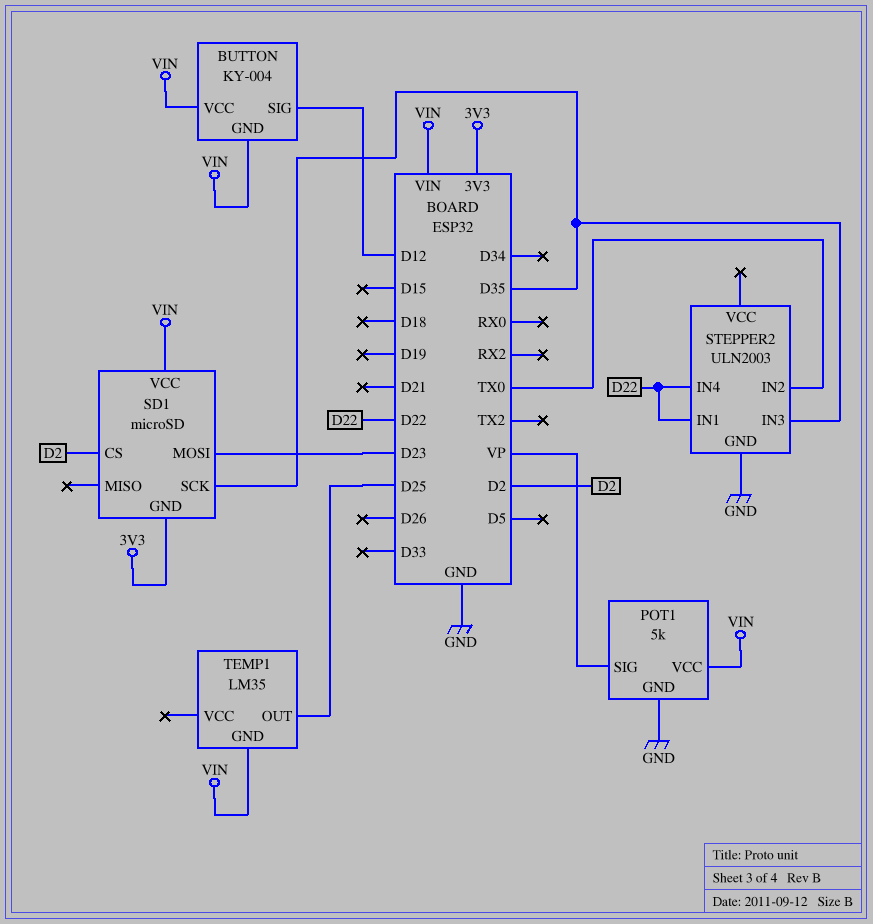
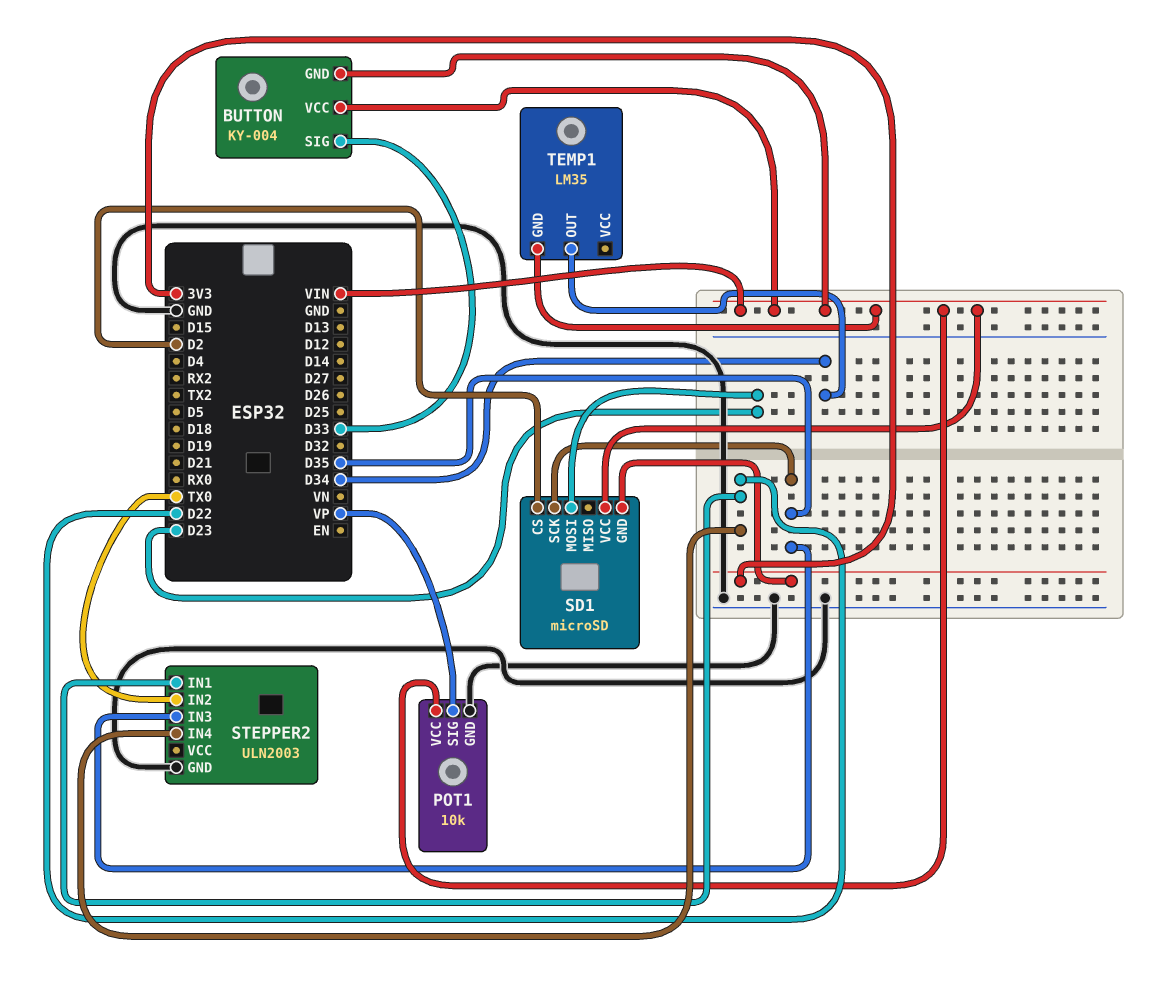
BUTTON pin SIG: D12 -> D33
POT1: 5k -> 10k
TEMP1 pin OUT: D25 -> D34

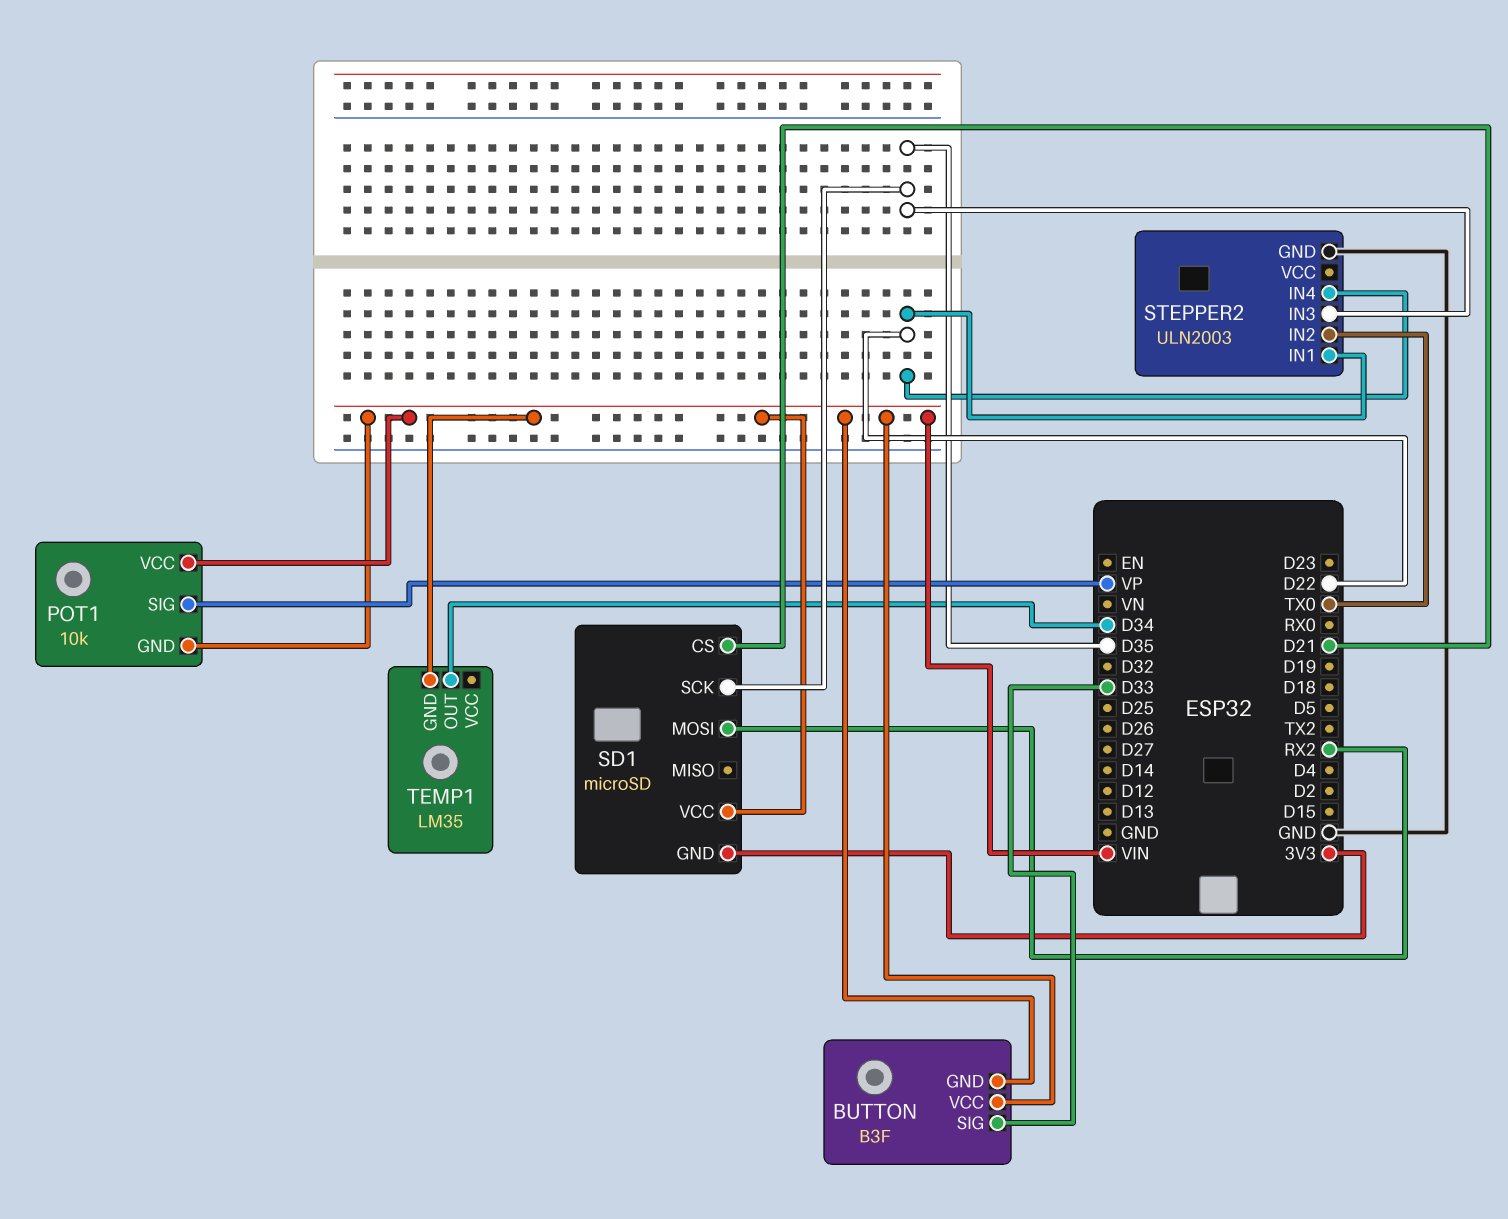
BUTTON: KY-004 -> B3F
POT1 pin GND: GND -> VIN
SD1 pin CS: D2 -> D21
SD1 pin MOSI: D23 -> RX2

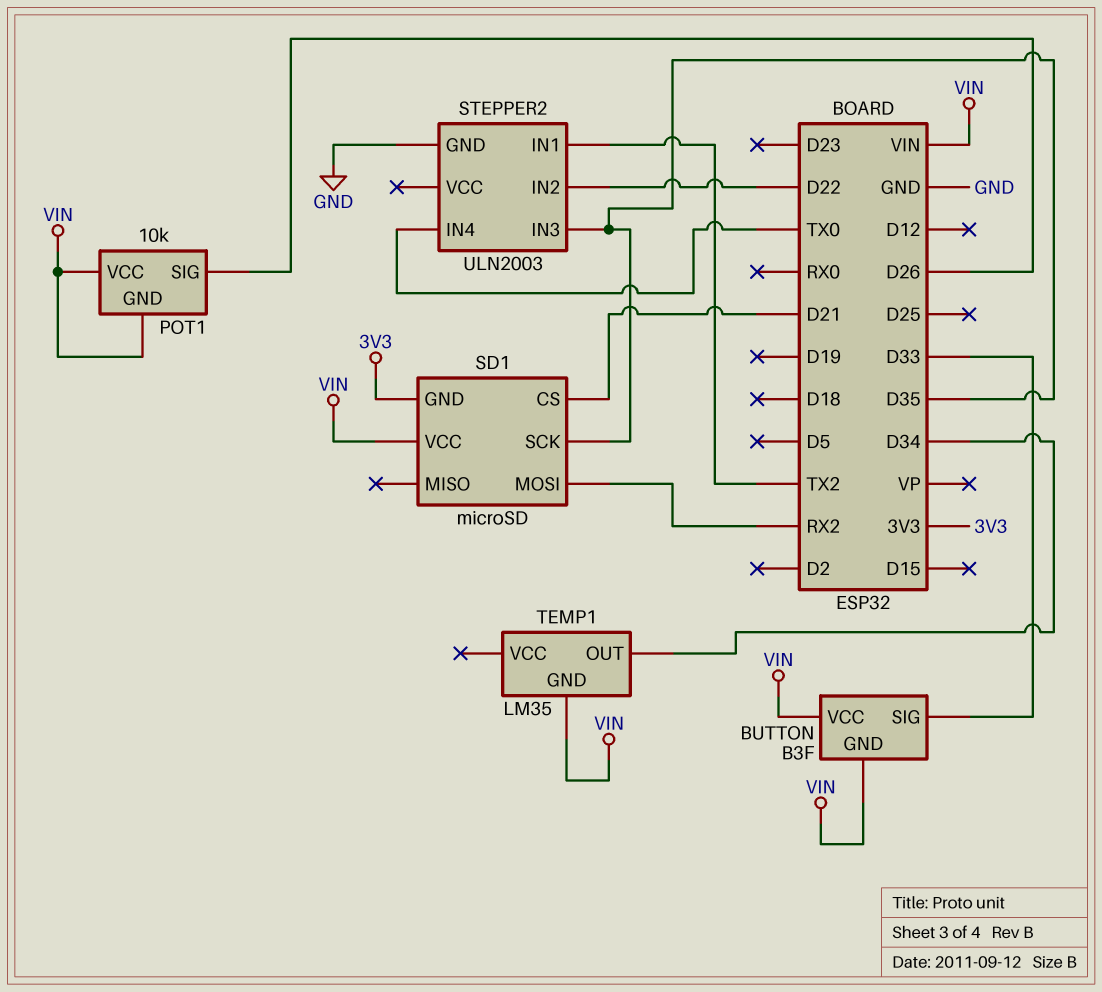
POT1 pin SIG: VP -> D26
STEPPER2 pin IN1: D22 -> TX2
STEPPER2 pin IN2: TX0 -> D22
STEPPER2 pin IN4: D22 -> TX0

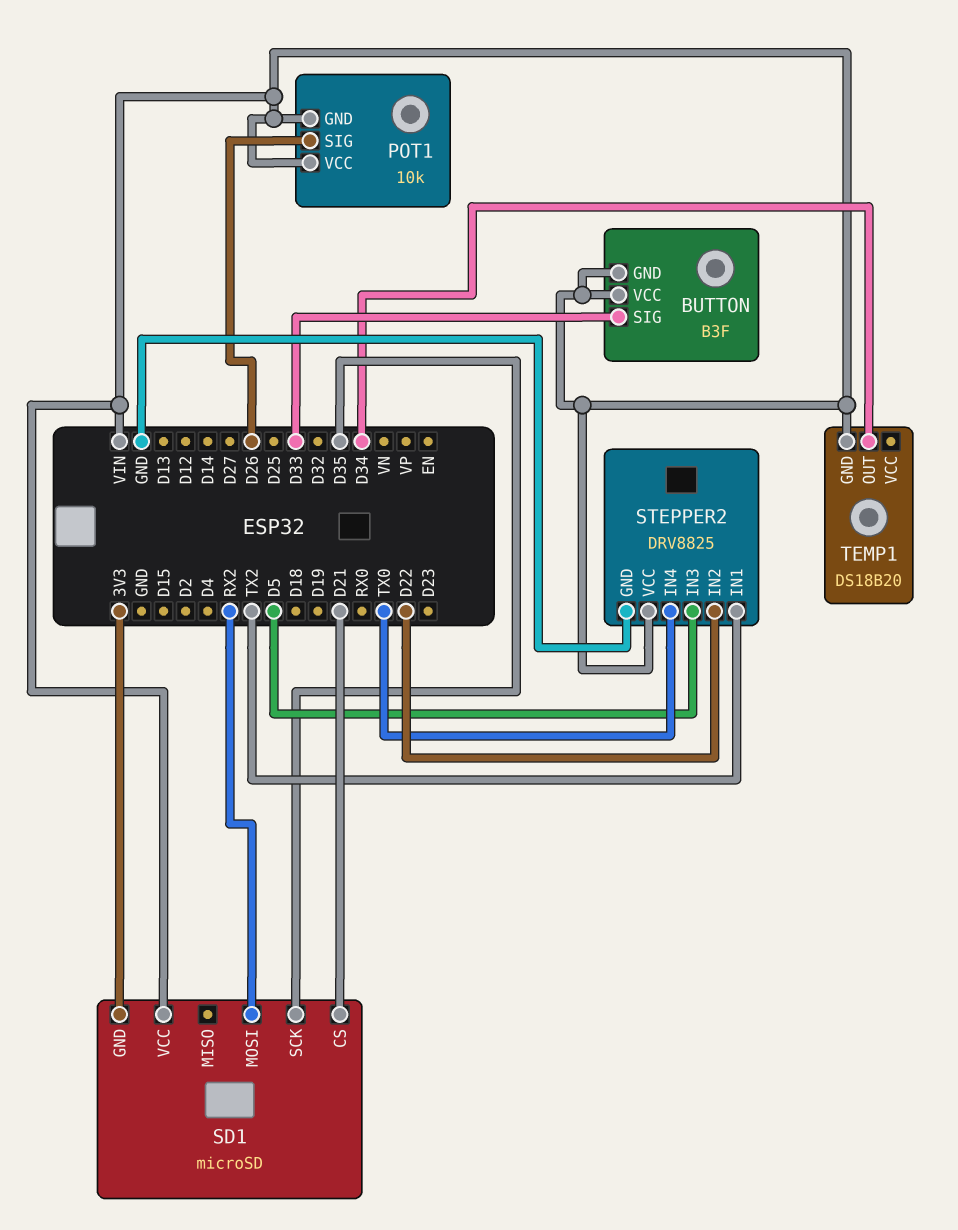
STEPPER2: ULN2003 -> DRV8825
STEPPER2 pin IN3: D35 -> D5
STEPPER2 pin VCC: none -> VIN
TEMP1: LM35 -> DS18B20

